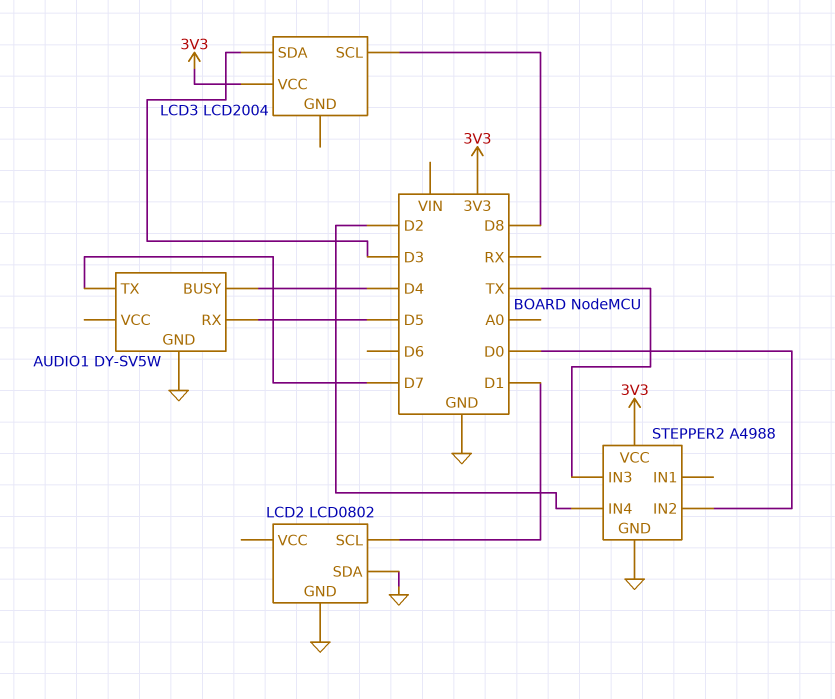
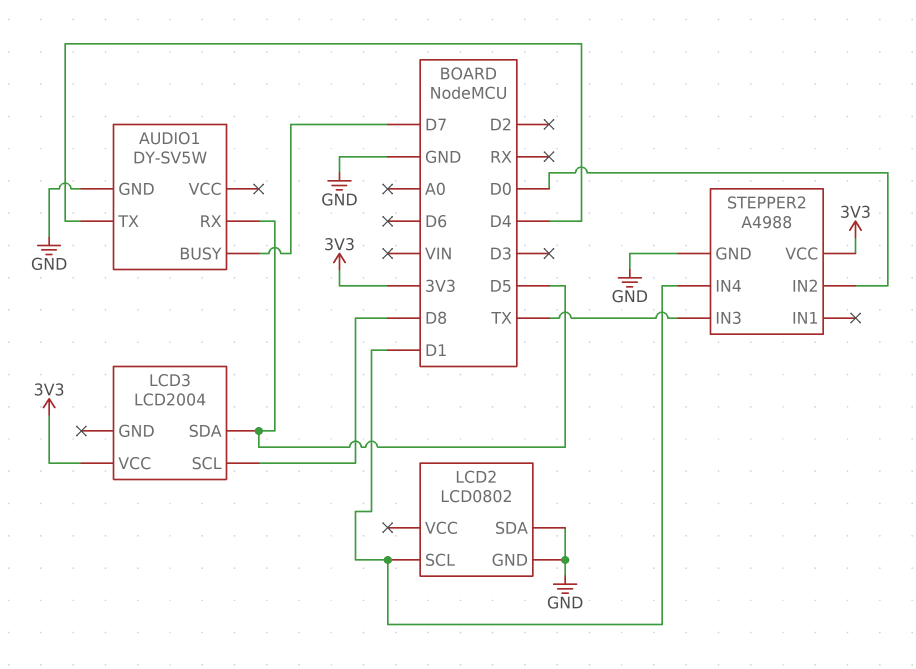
AUDIO1 pin BUSY: D4 -> D7
AUDIO1 pin TX: D7 -> D4
LCD3 pin SDA: D3 -> D5
STEPPER2 pin IN4: D2 -> D1

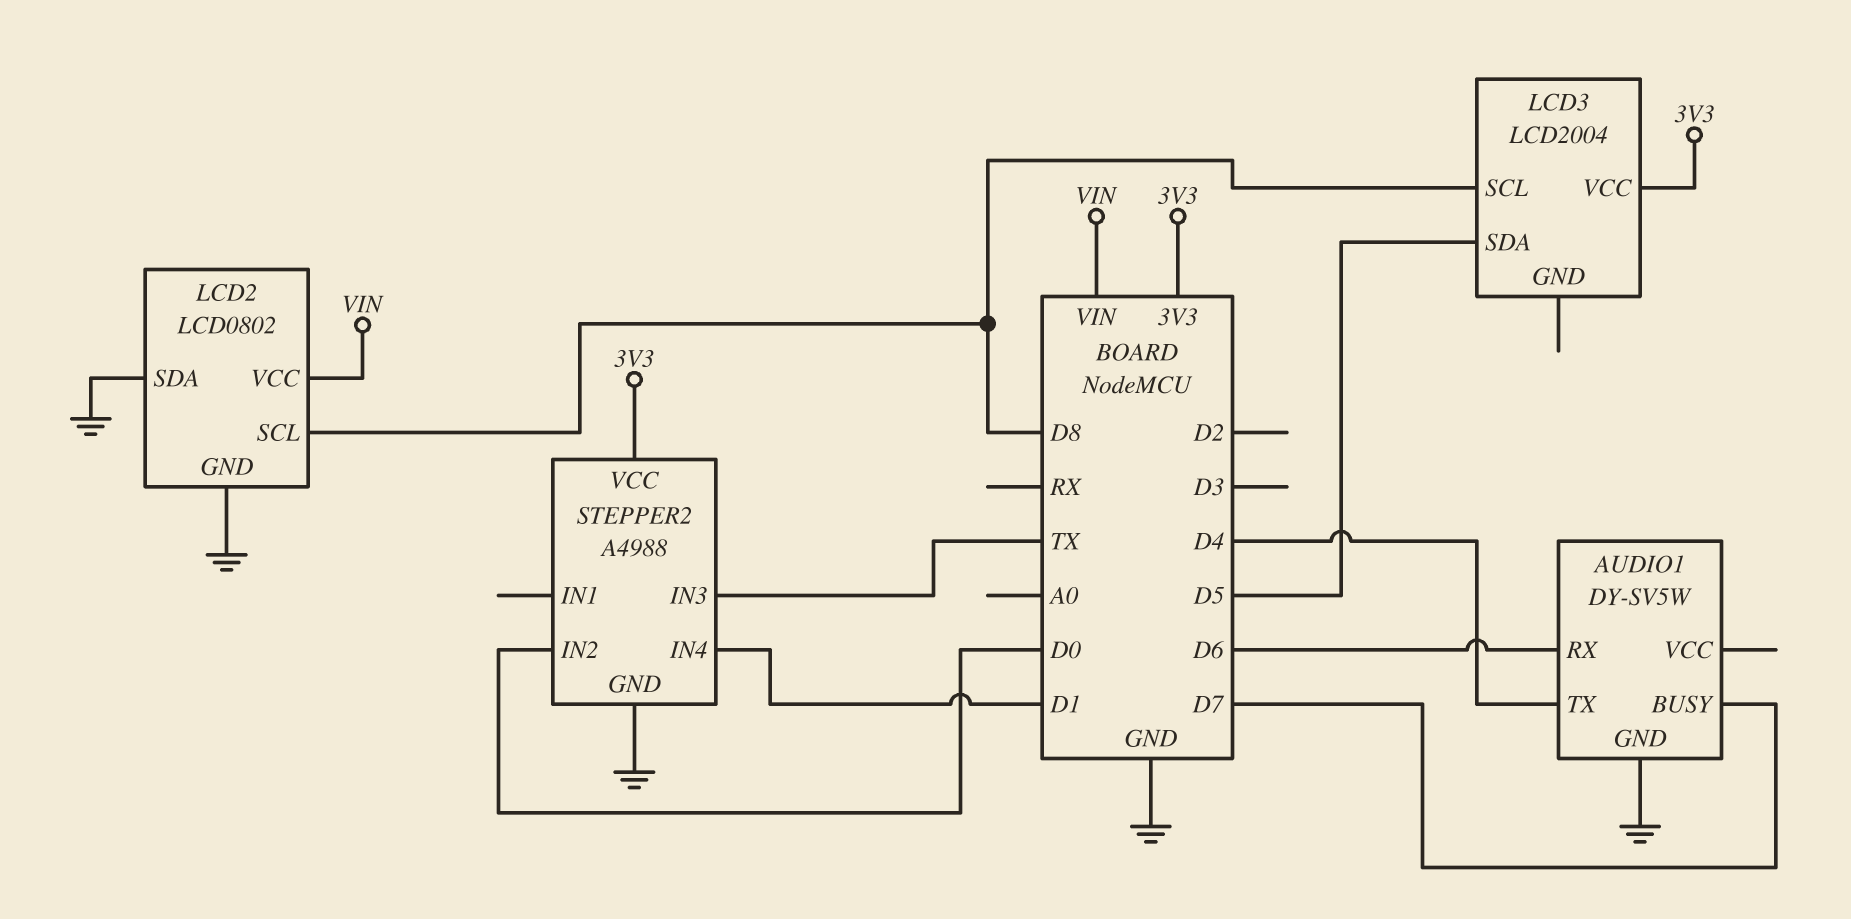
AUDIO1 pin RX: D5 -> D6
LCD2 pin SCL: D1 -> D8
LCD2 pin VCC: none -> VIN

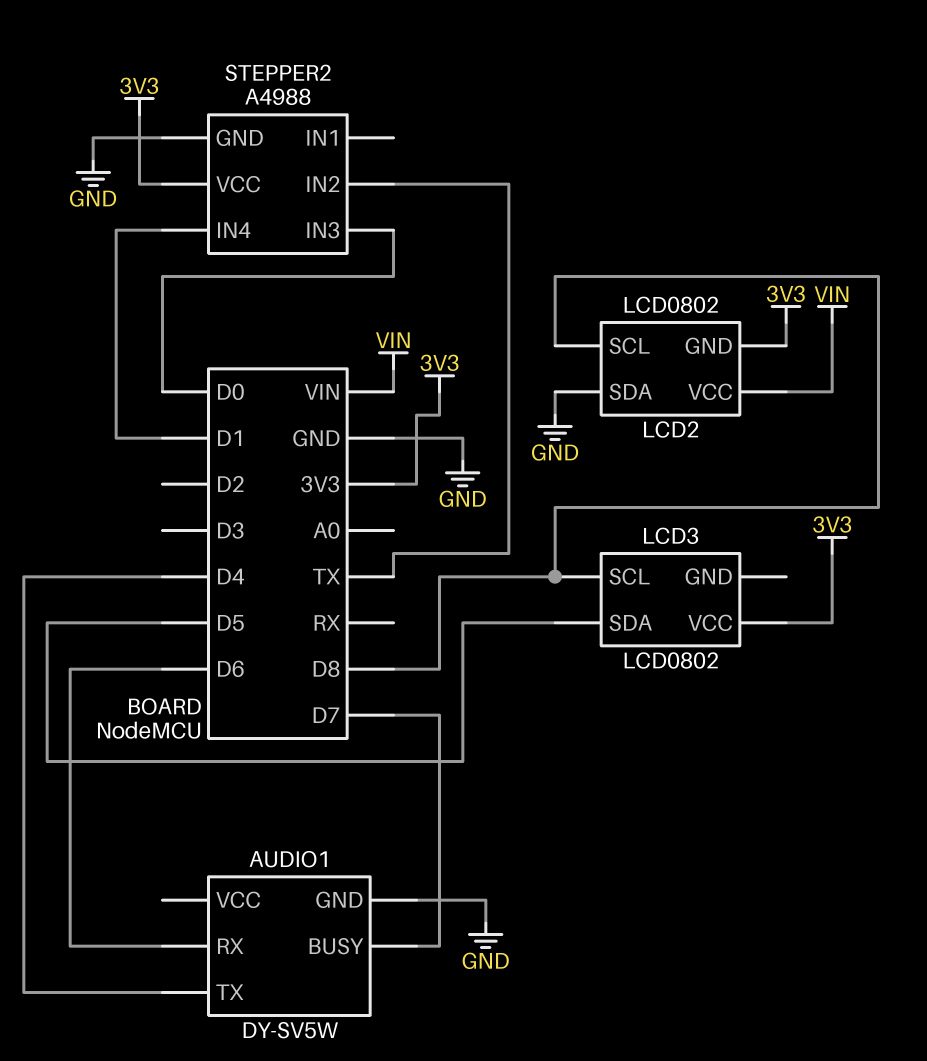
LCD2 pin GND: GND -> 3V3
LCD3: LCD2004 -> LCD0802
STEPPER2 pin IN2: D0 -> TX
STEPPER2 pin IN3: TX -> D0

